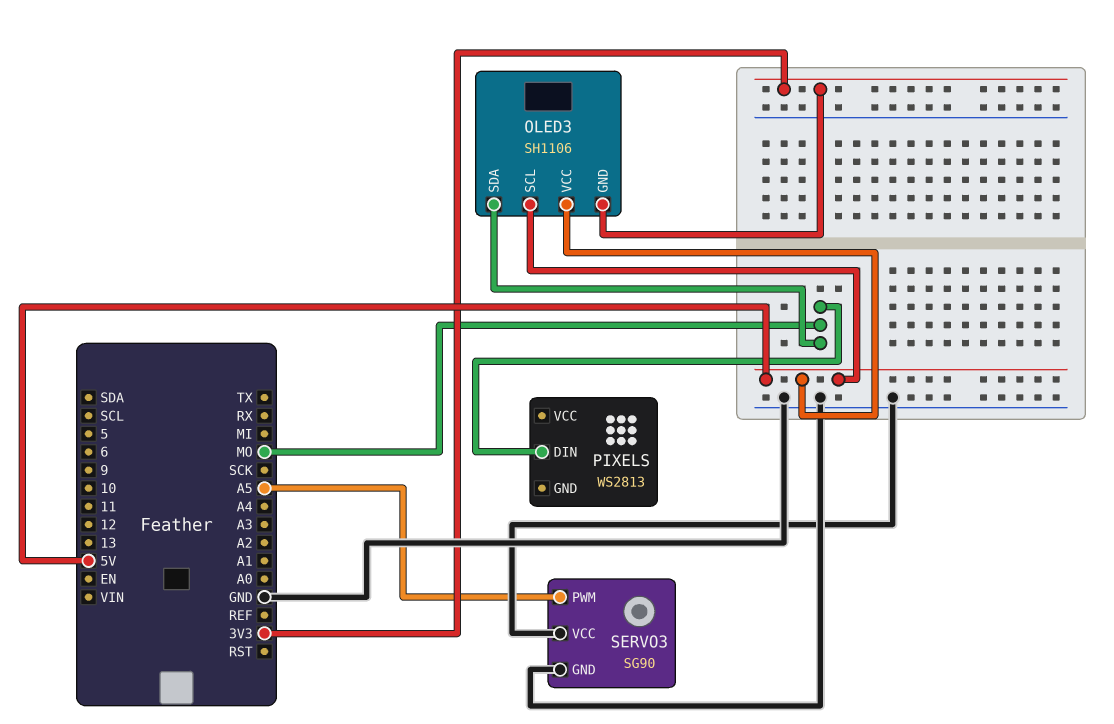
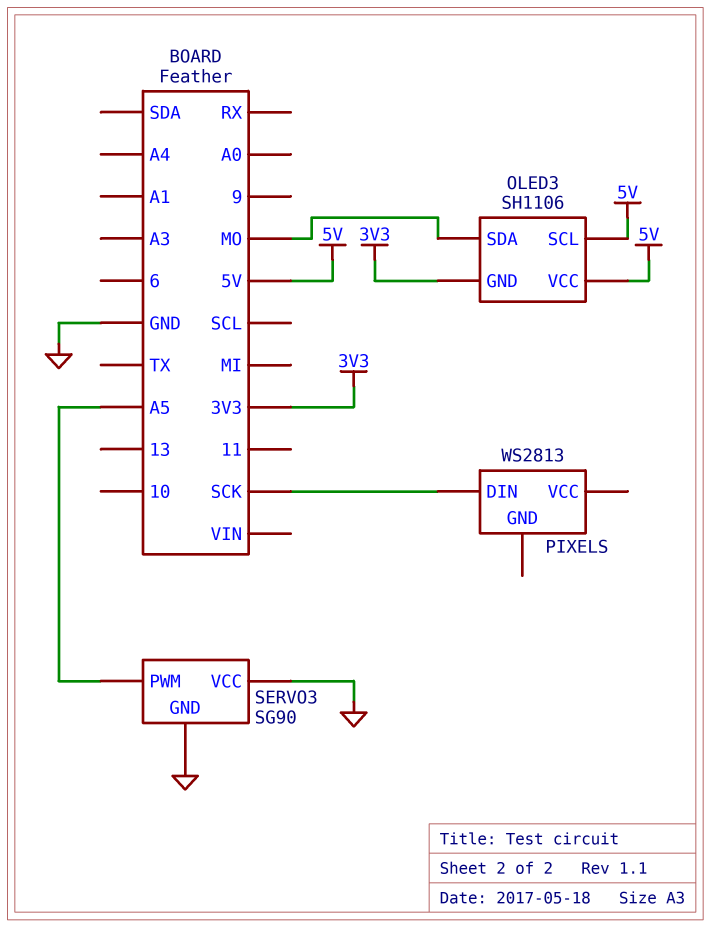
PIXELS pin DIN: MO -> SCK

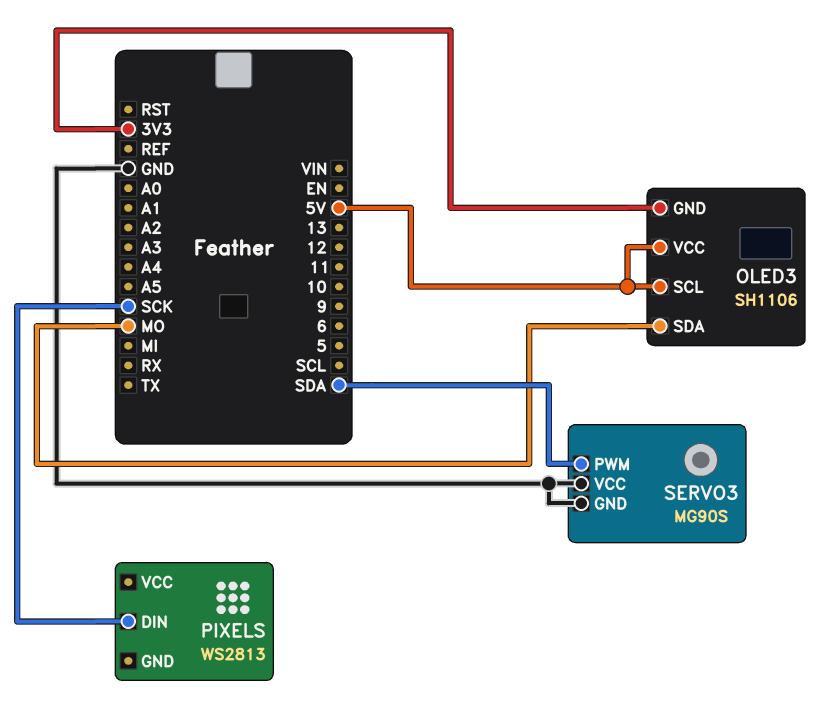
SERVO3: SG90 -> MG90S
SERVO3 pin PWM: A5 -> SDA

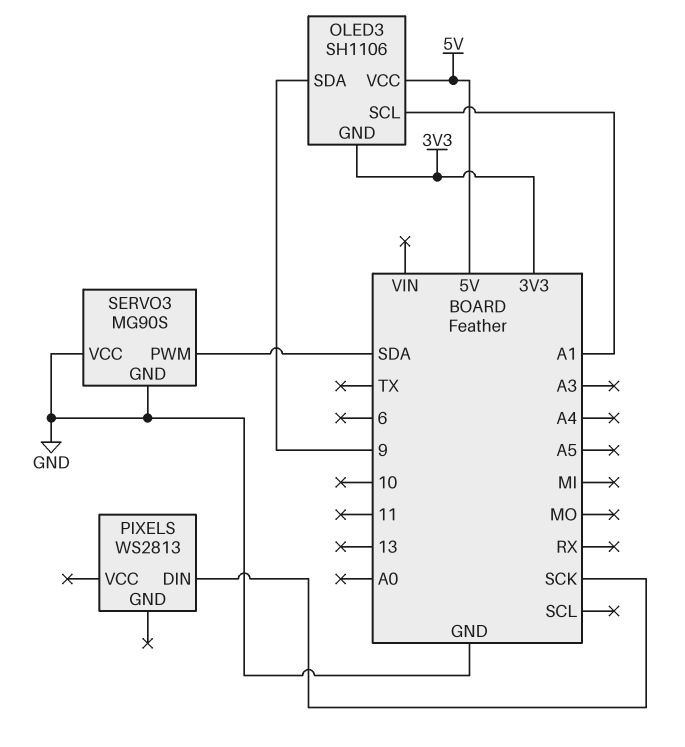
OLED3 pin SCL: 5V -> A1
OLED3 pin SDA: MO -> 9

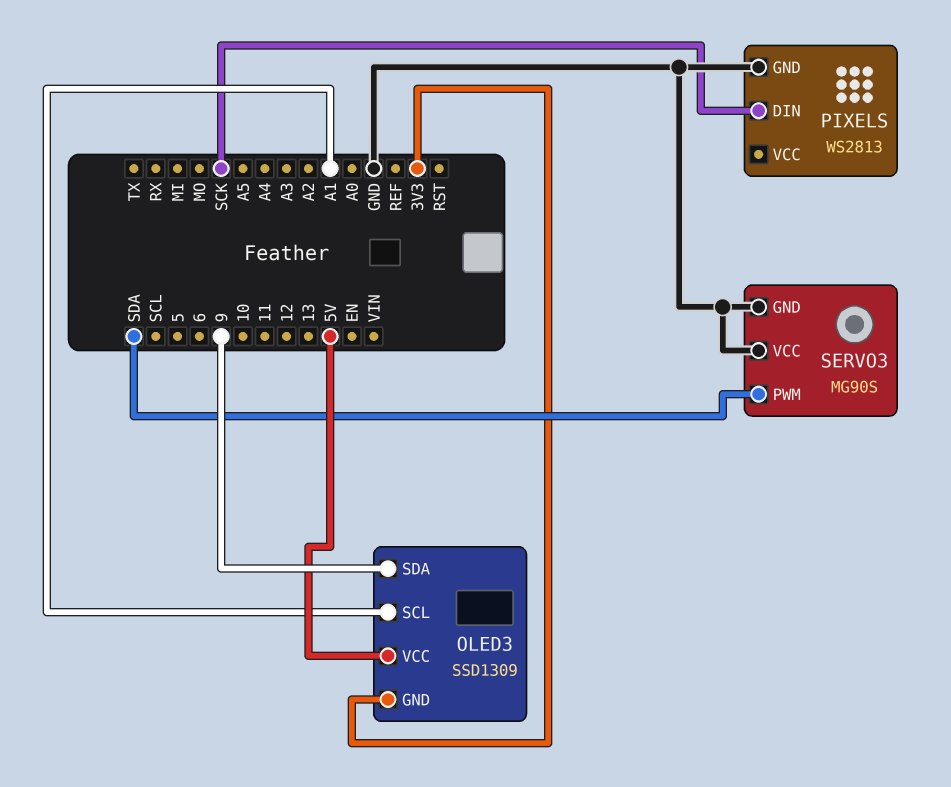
OLED3: SH1106 -> SSD1309
PIXELS pin GND: none -> GND

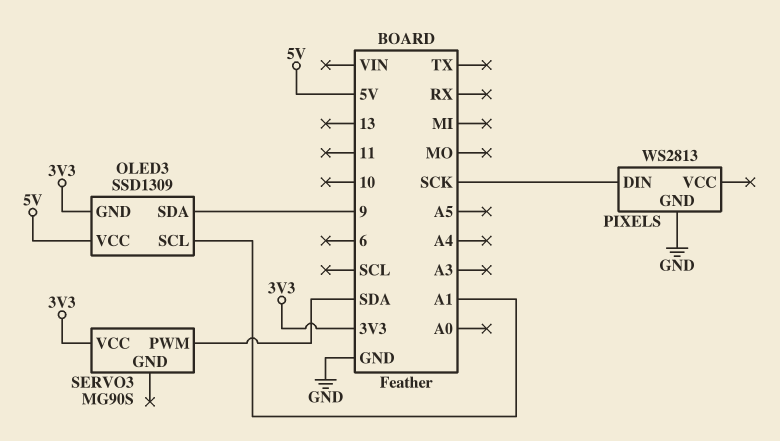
SERVO3 pin GND: GND -> none
SERVO3 pin VCC: GND -> 3V3

